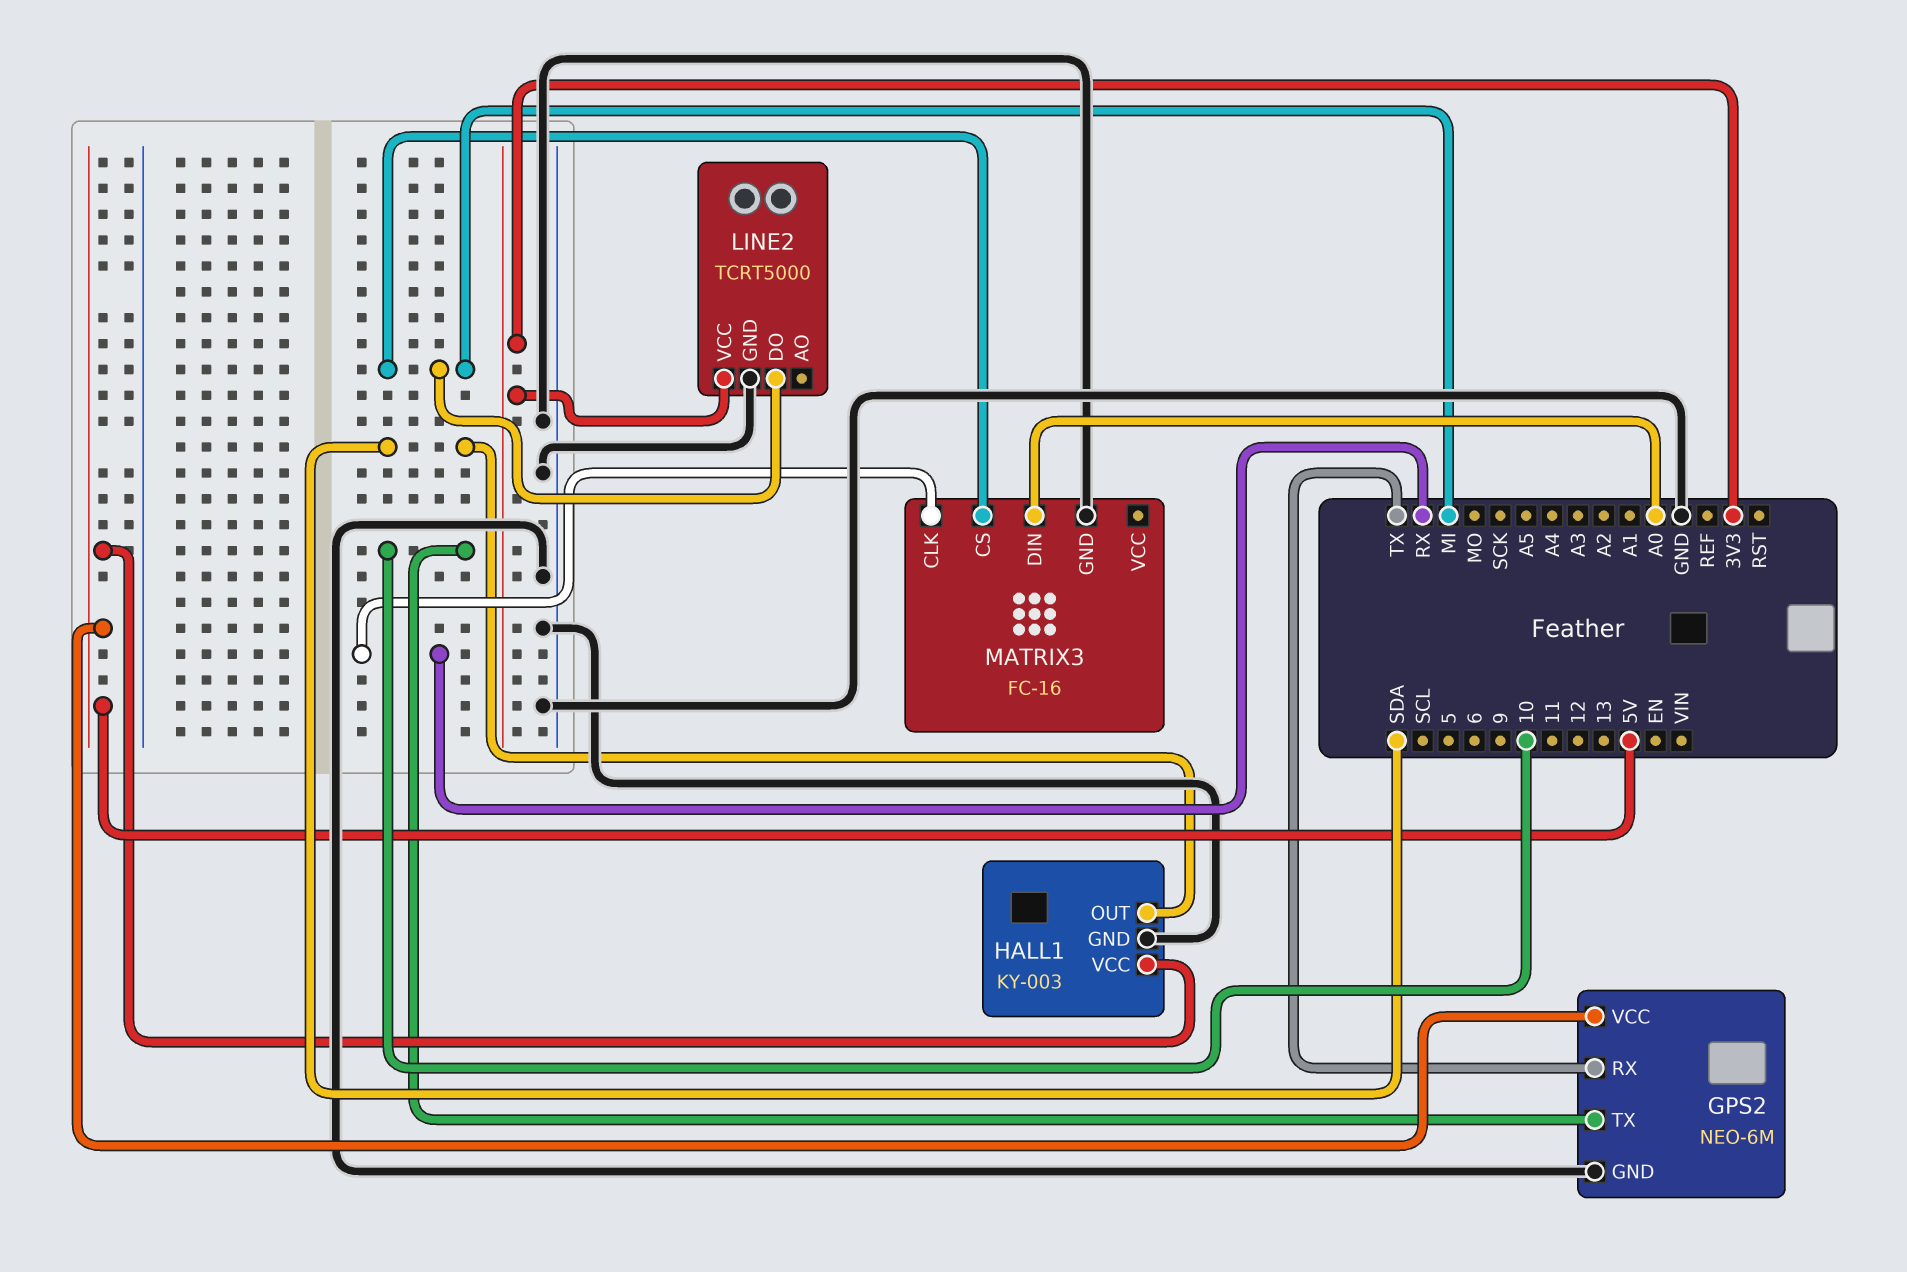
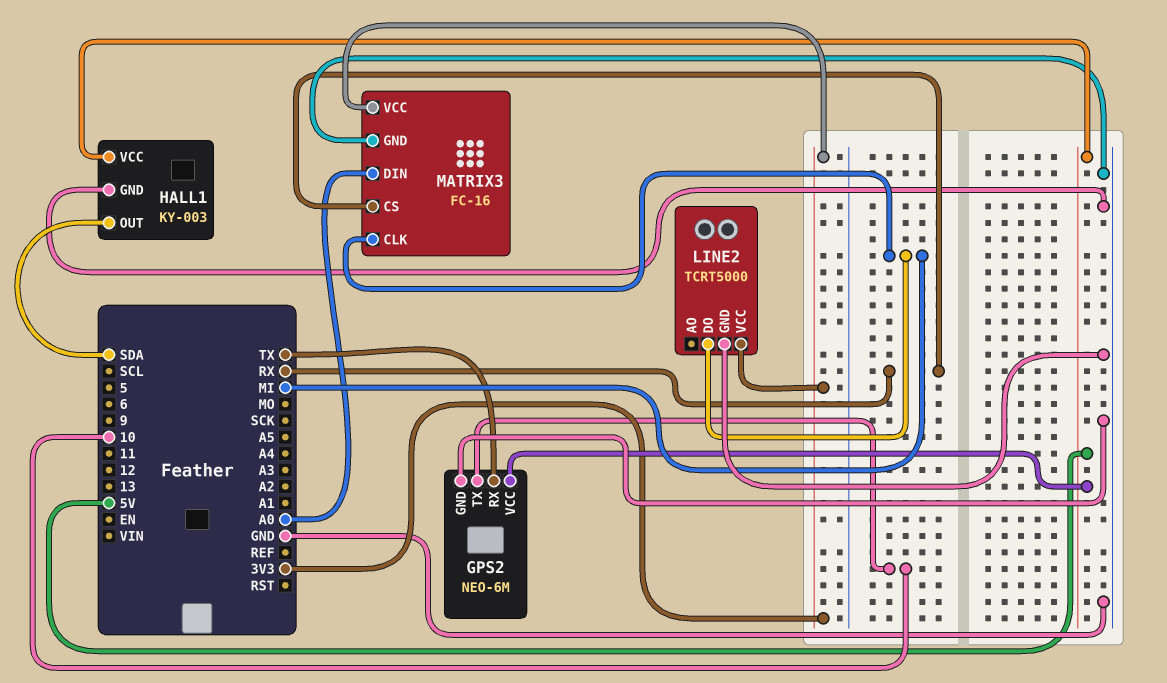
MATRIX3 pin CLK: RX -> MI
MATRIX3 pin CS: MI -> RX
MATRIX3 pin VCC: none -> 3V3

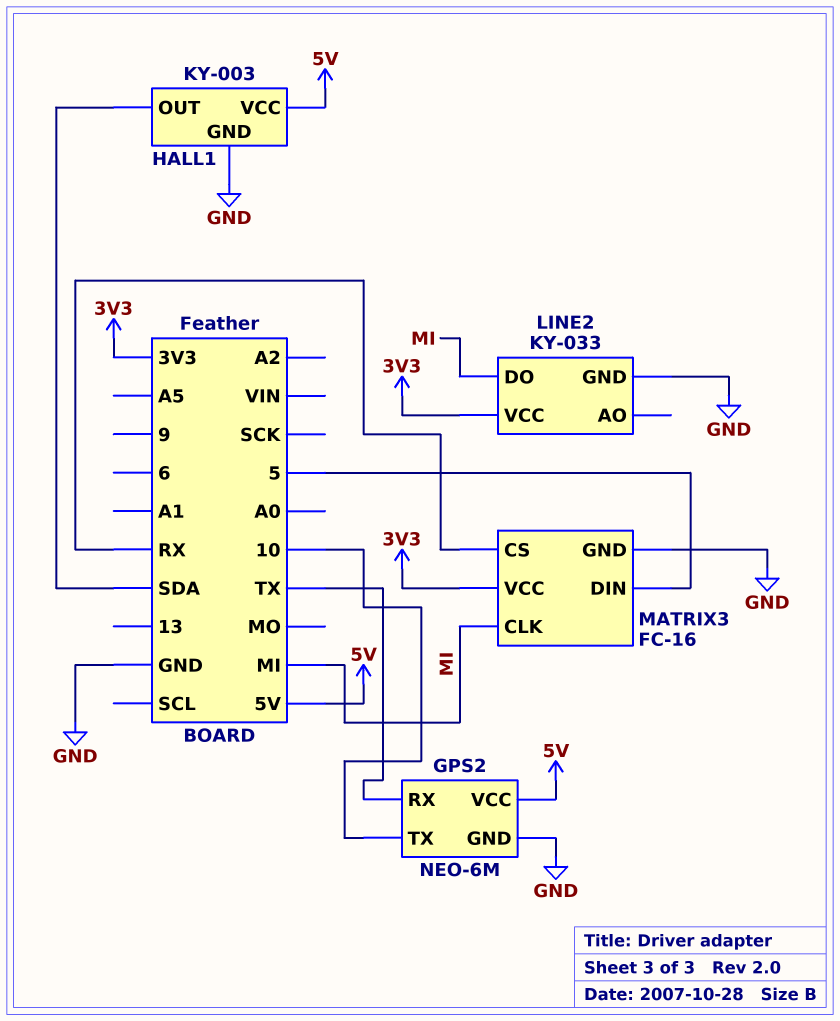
LINE2: TCRT5000 -> KY-033
MATRIX3 pin DIN: A0 -> 5

